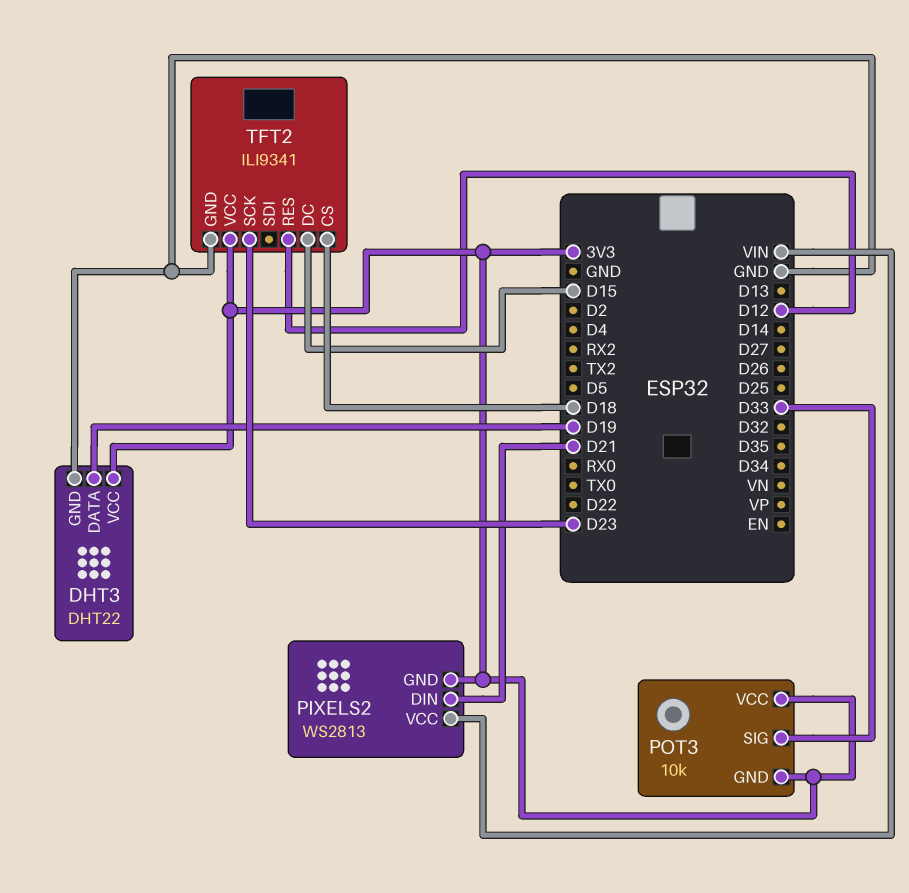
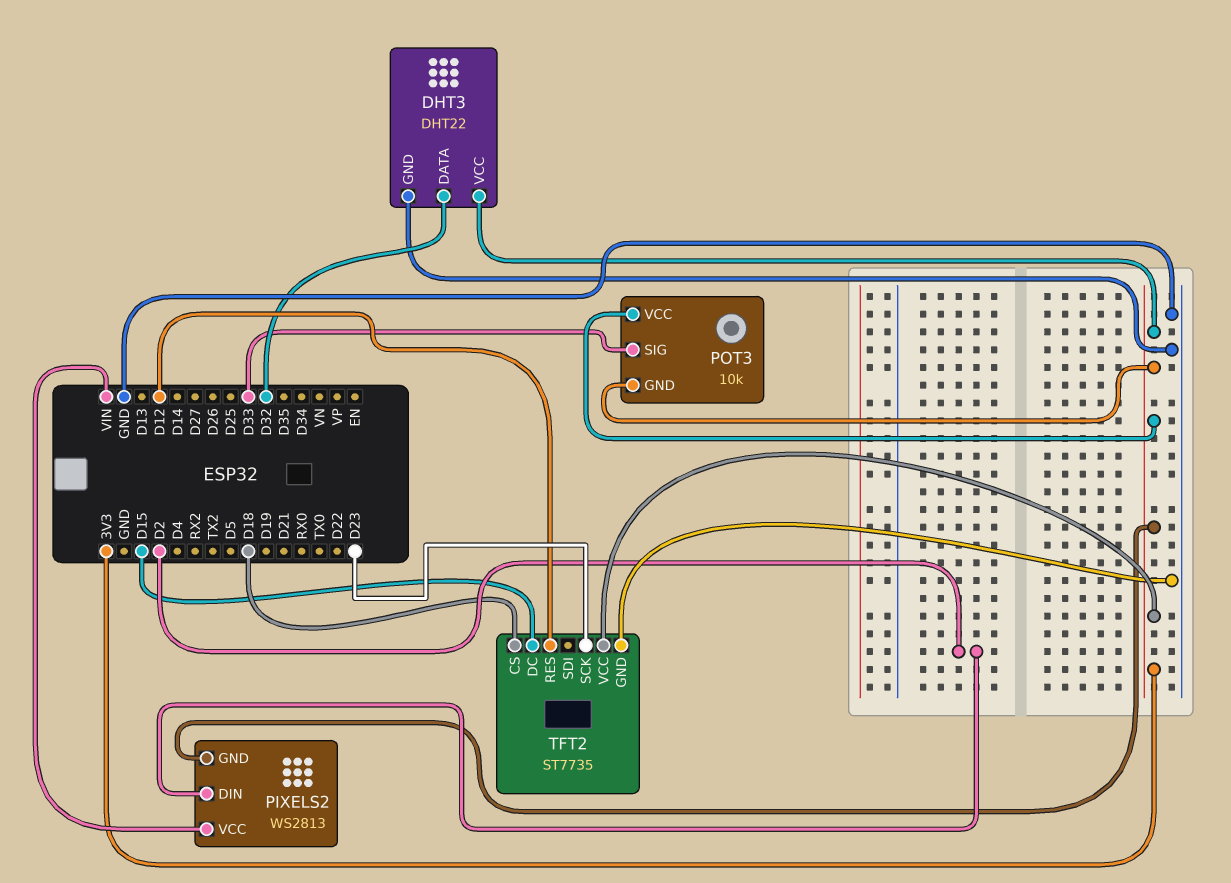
DHT3 pin DATA: D19 -> D32
PIXELS2 pin DIN: D21 -> D2
TFT2: ILI9341 -> ST7735

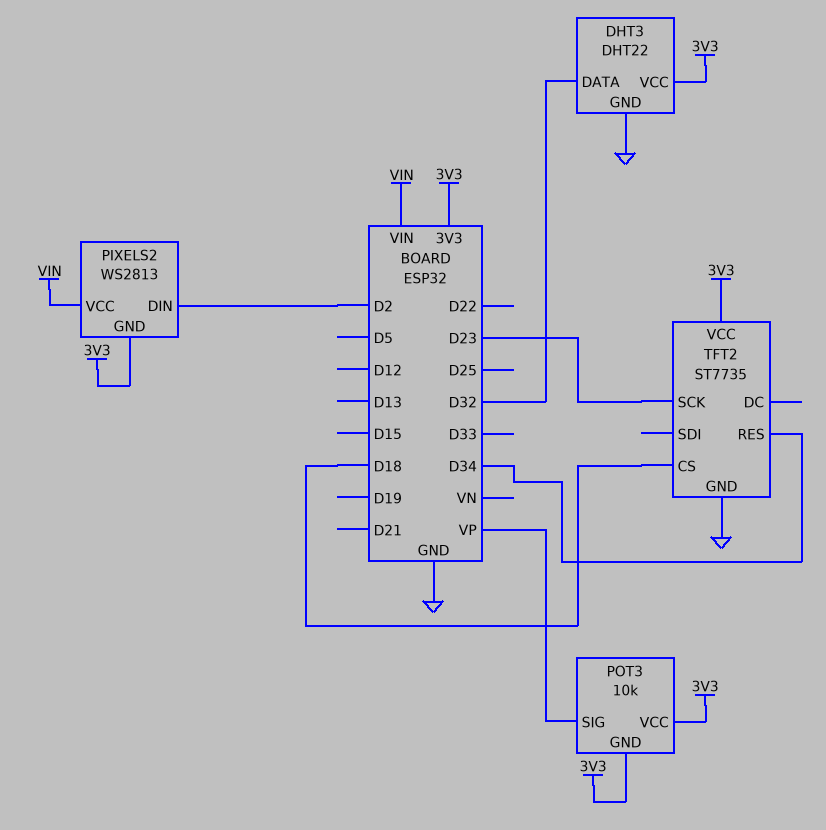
POT3 pin SIG: D33 -> VP
TFT2 pin DC: D15 -> none
TFT2 pin RES: D12 -> D34

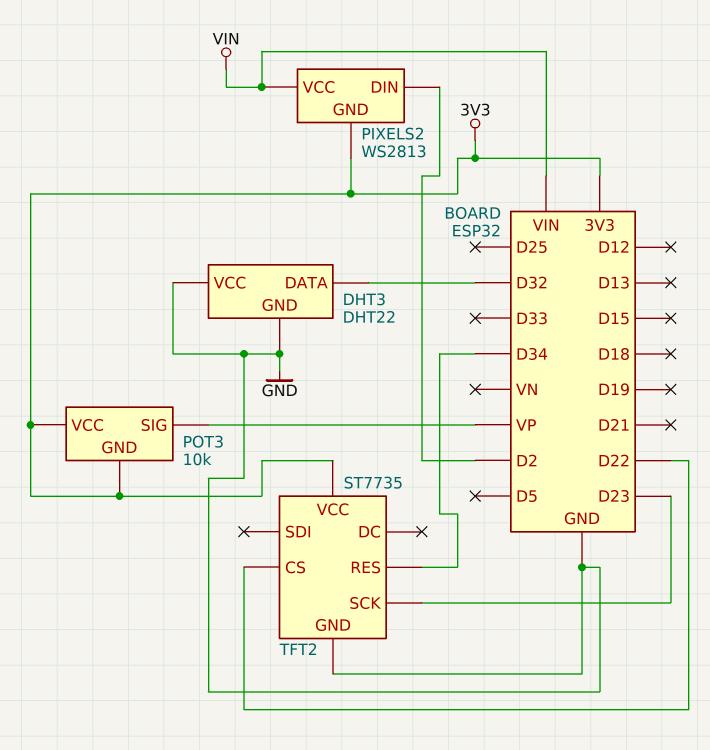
DHT3 pin VCC: 3V3 -> GND
TFT2 pin CS: D18 -> D22

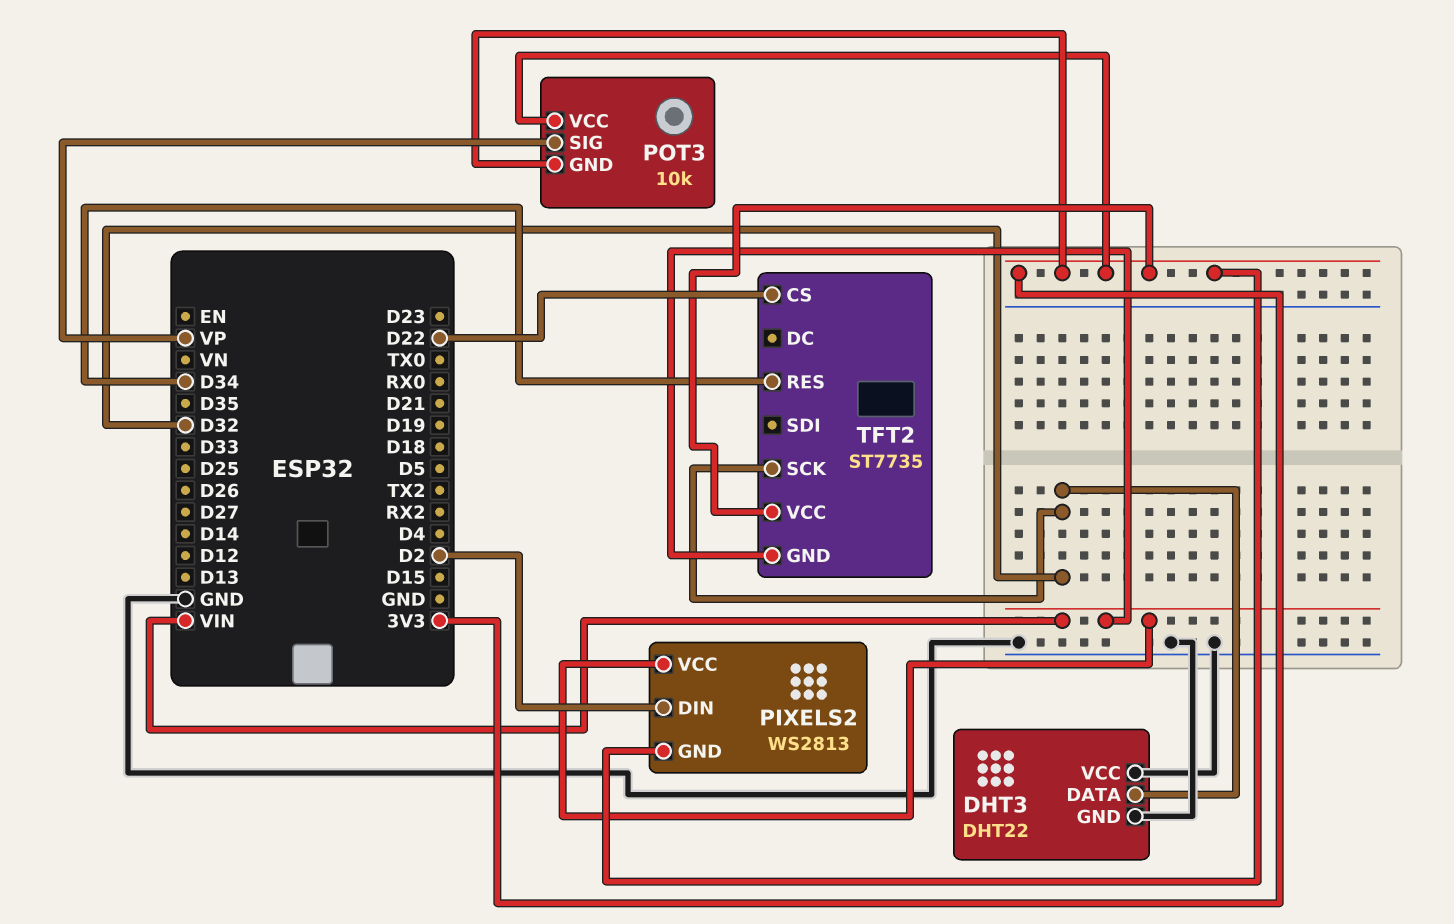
TFT2 pin GND: GND -> VIN
TFT2 pin SCK: D23 -> D32

